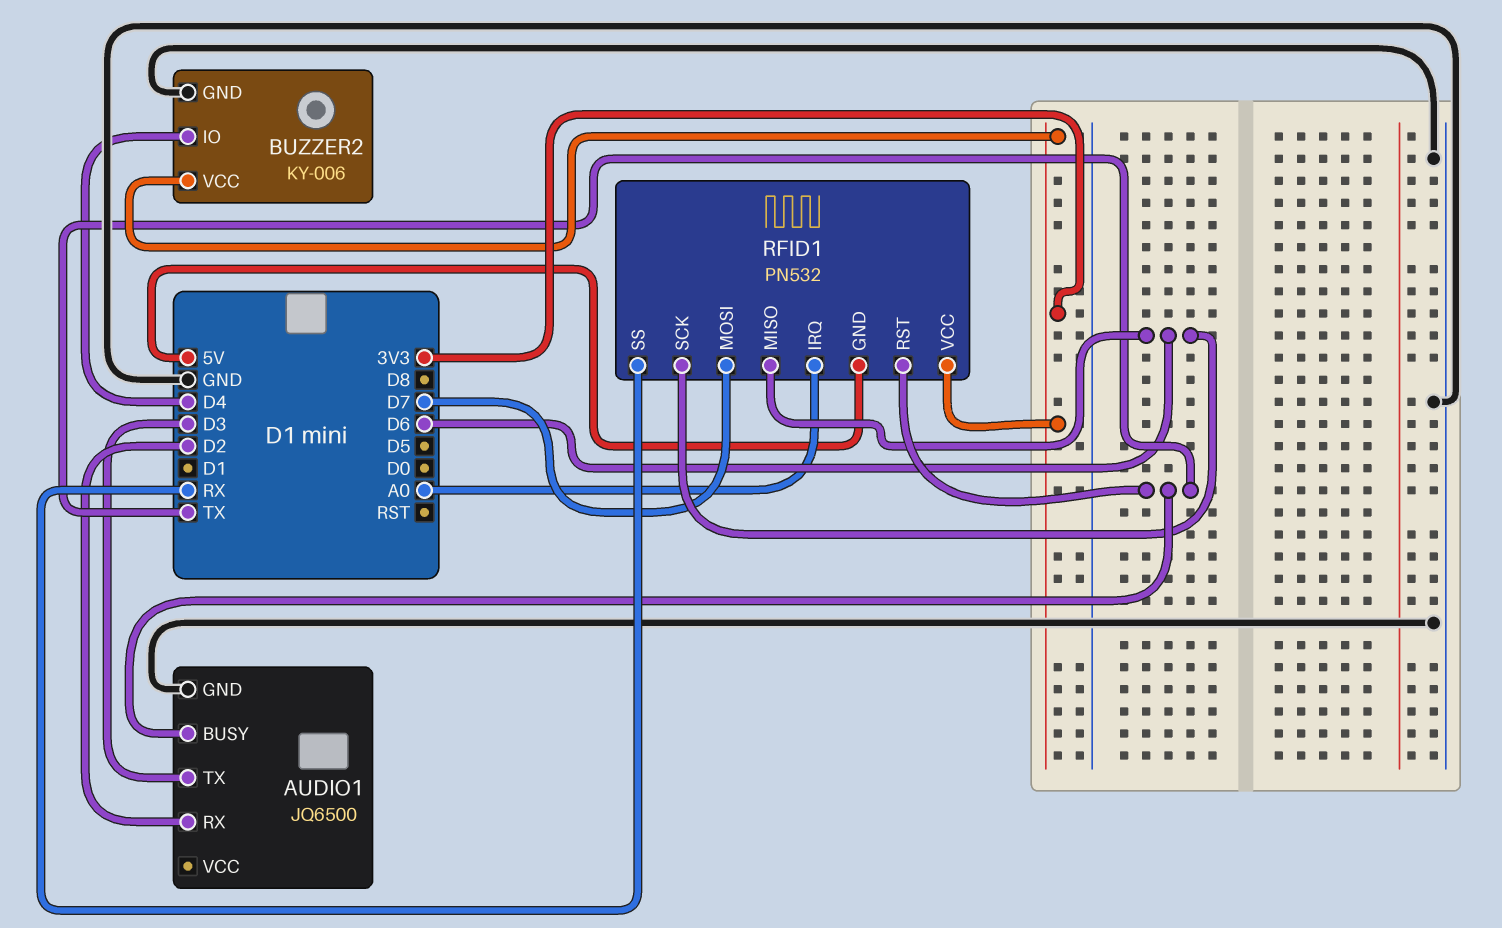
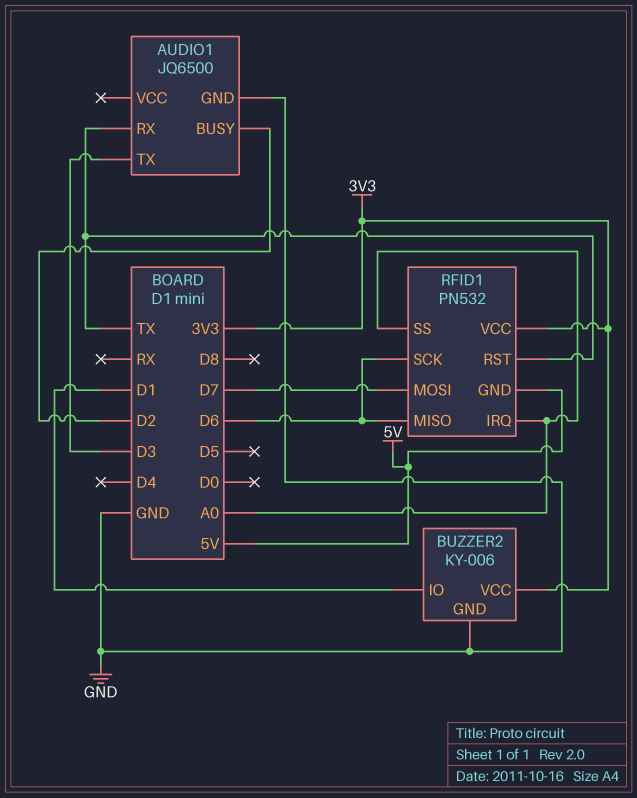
AUDIO1 pin BUSY: TX -> D2
AUDIO1 pin RX: D2 -> TX
BUZZER2 pin IO: D4 -> D1
RFID1 pin SS: RX -> A0

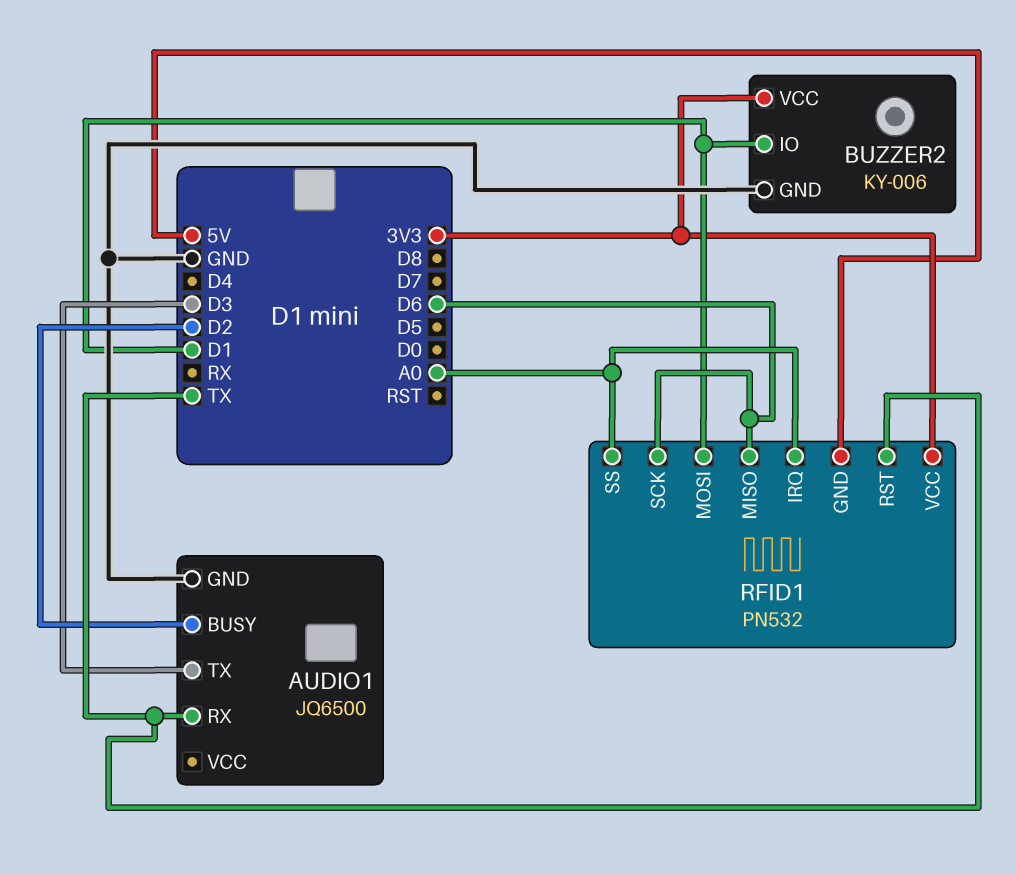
RFID1 pin MOSI: D7 -> D1

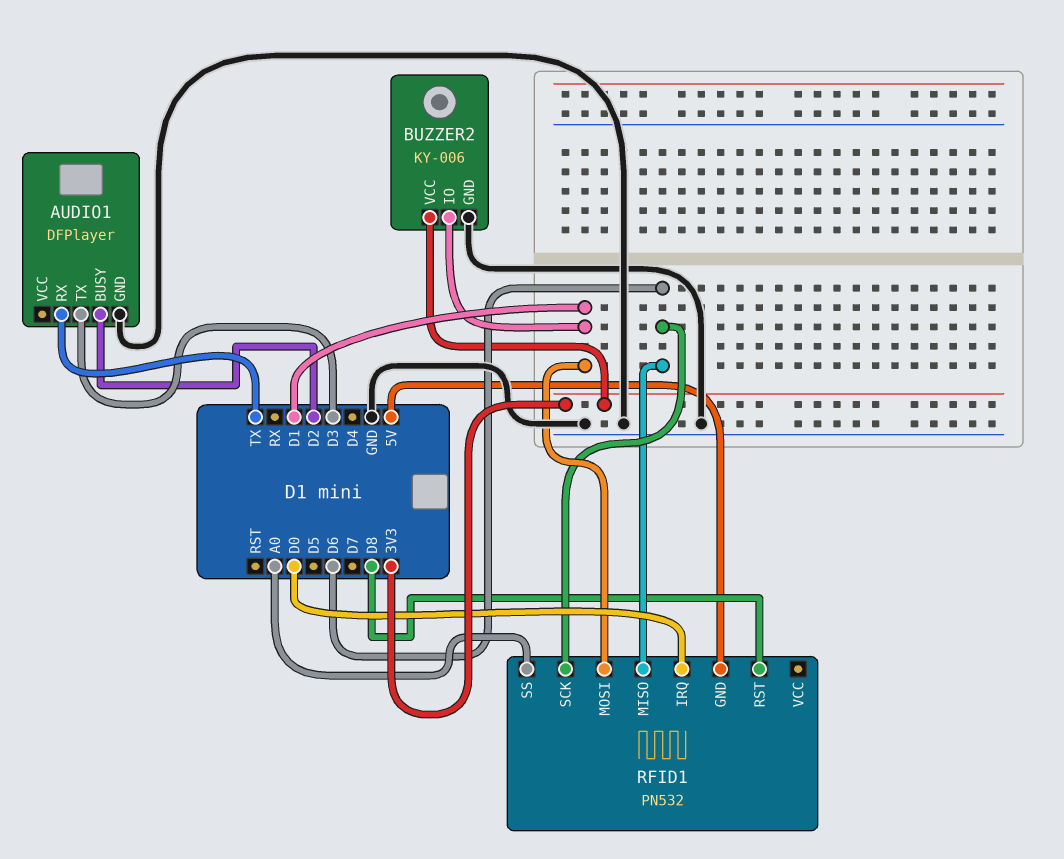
AUDIO1: JQ6500 -> DFPlayer
RFID1 pin IRQ: A0 -> D0
RFID1 pin RST: TX -> D8
RFID1 pin VCC: 3V3 -> none

